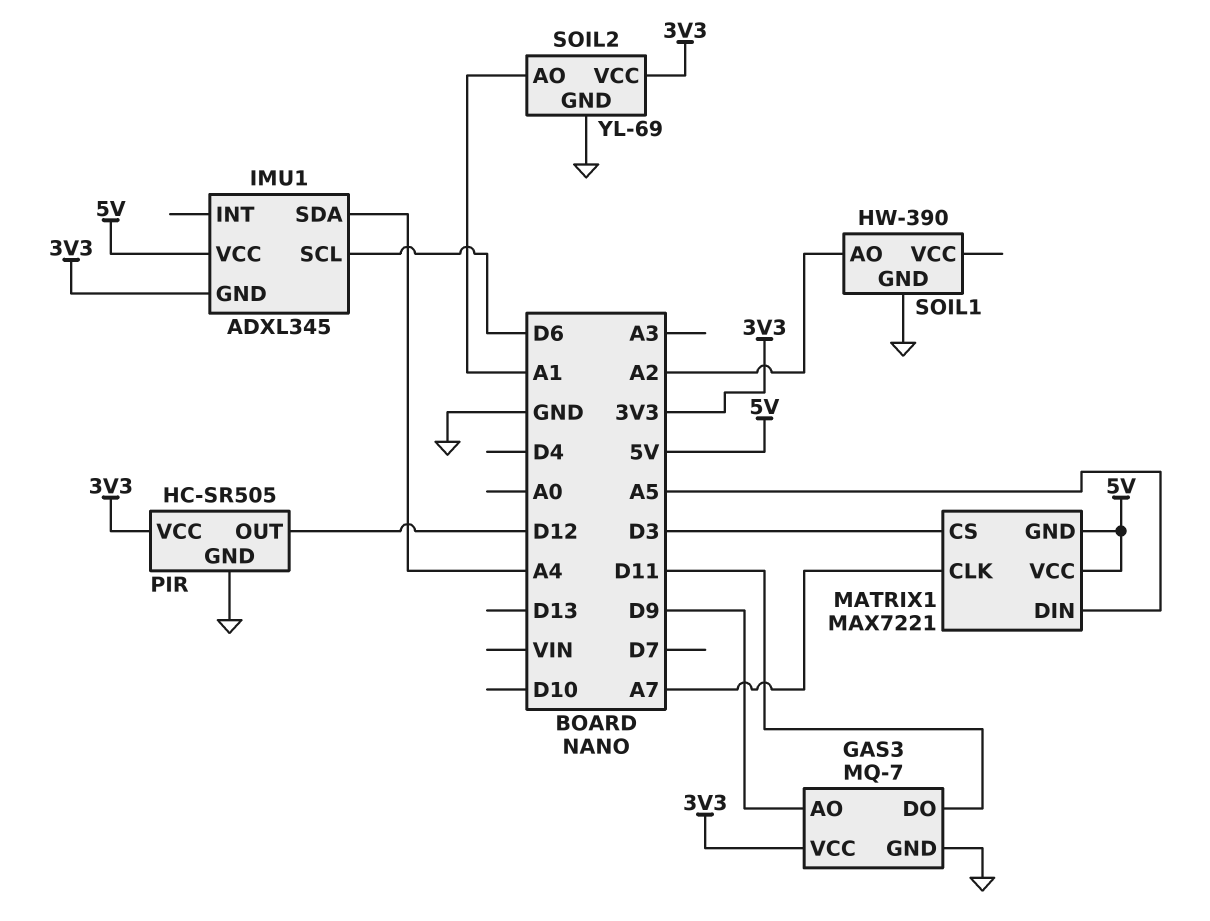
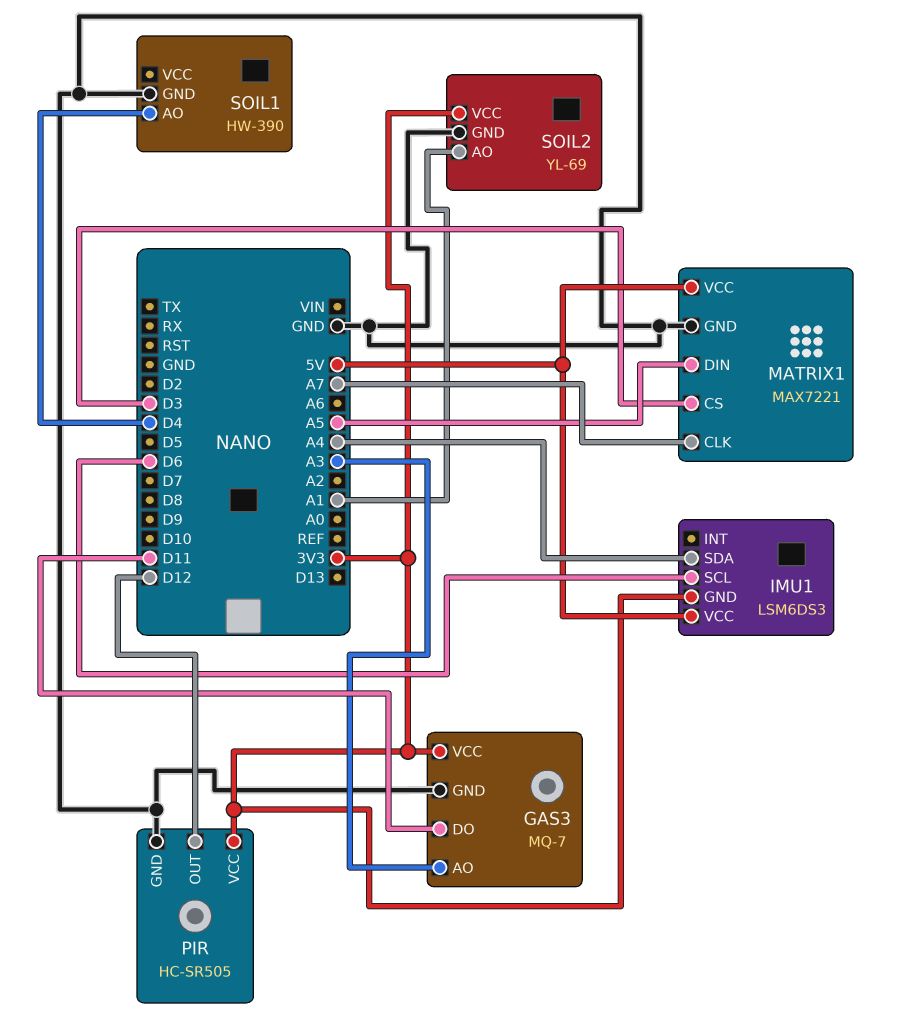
GAS3 pin AO: D9 -> A3
IMU1: ADXL345 -> LSM6DS3
MATRIX1 pin GND: 5V -> GND
SOIL1 pin AO: A2 -> D4

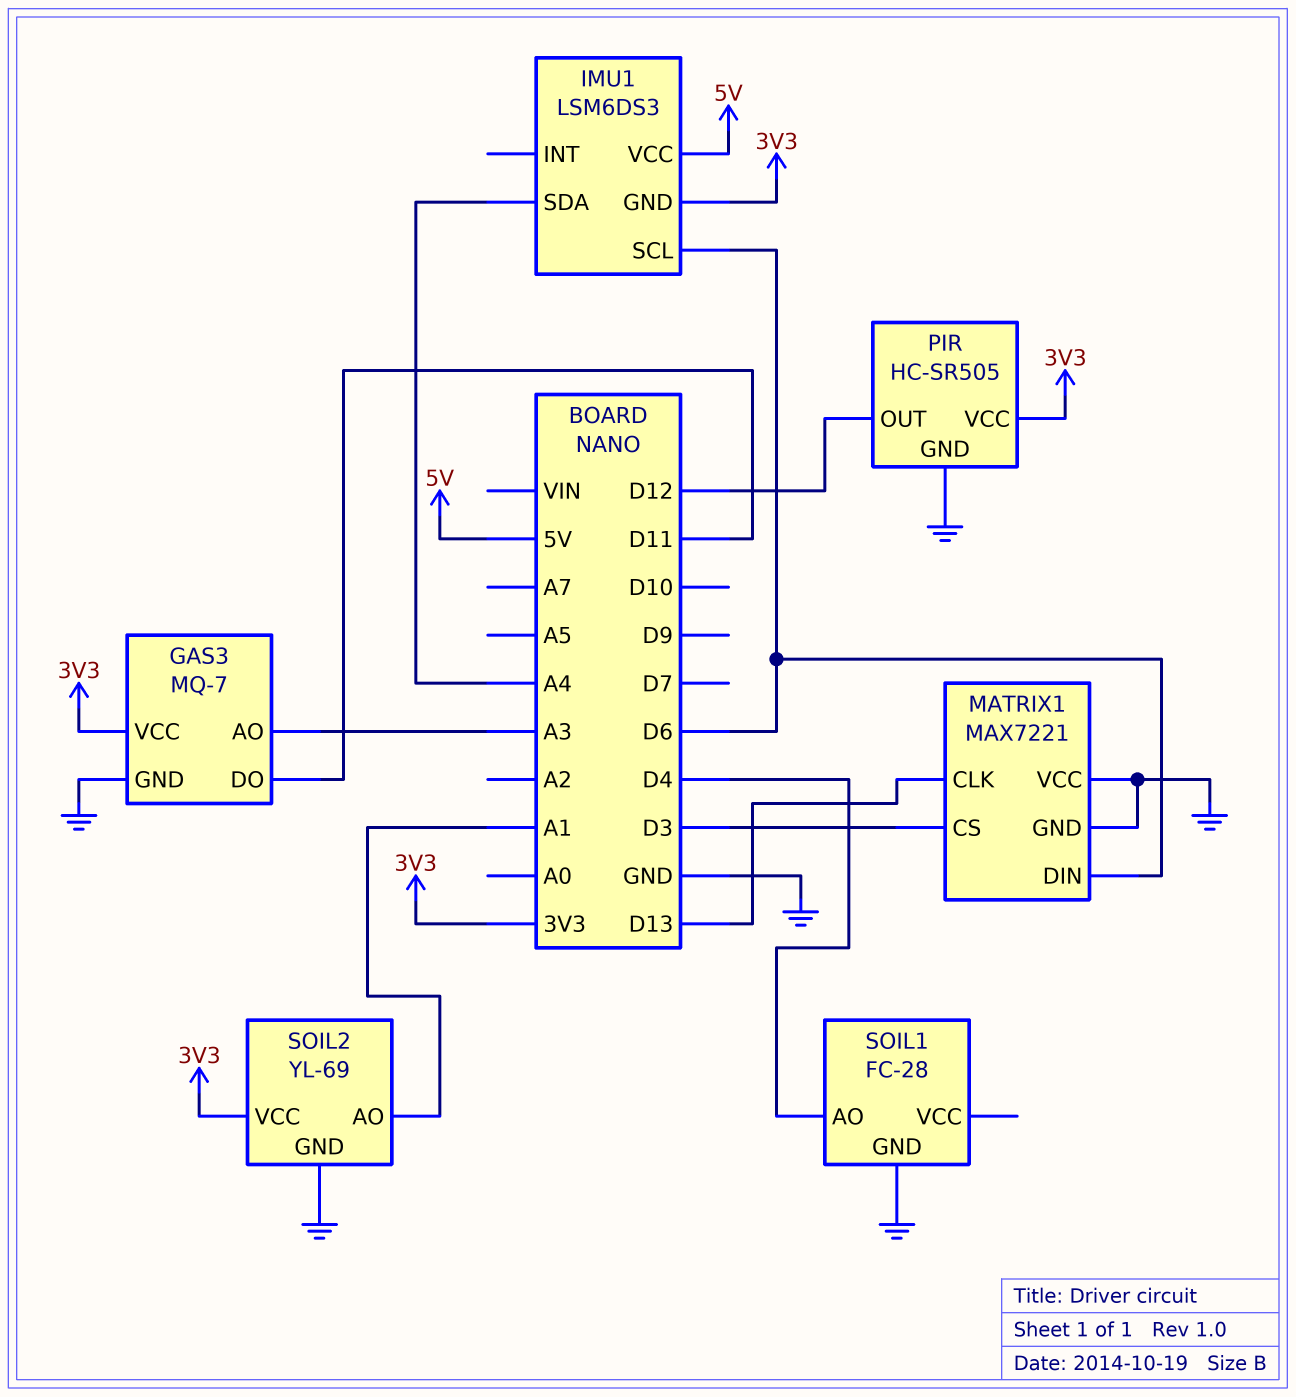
MATRIX1 pin CLK: A7 -> D13
MATRIX1 pin DIN: A5 -> D6
MATRIX1 pin VCC: 5V -> GND
SOIL1: HW-390 -> FC-28

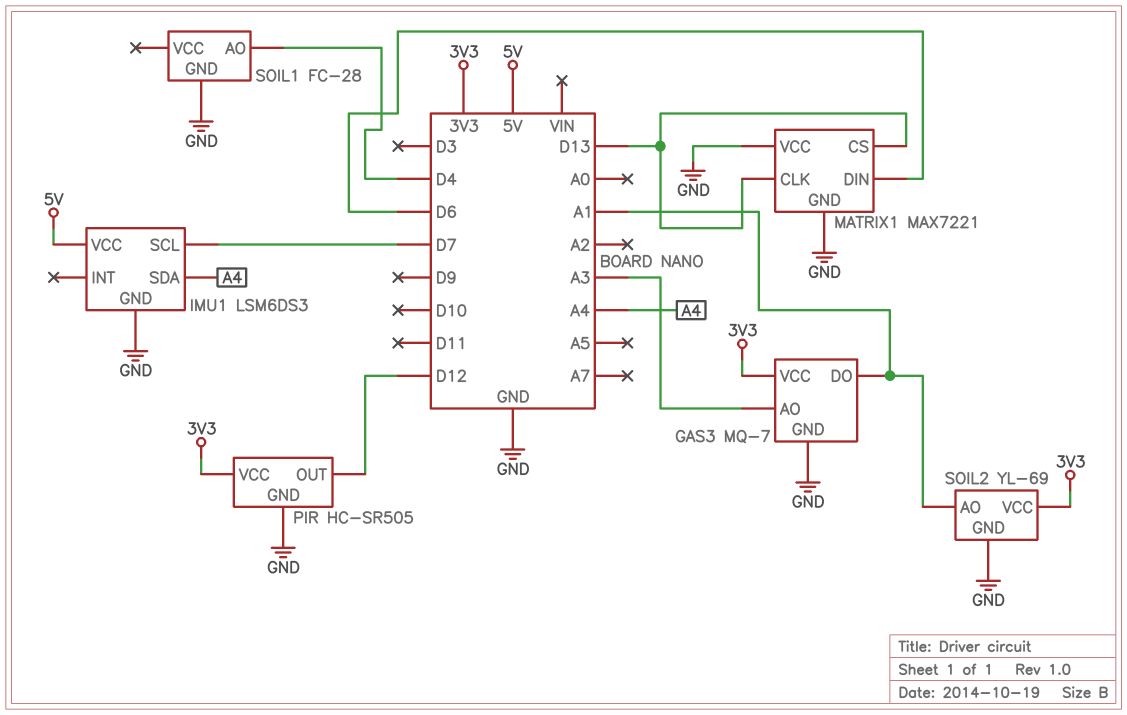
GAS3 pin DO: D11 -> A1
IMU1 pin GND: 3V3 -> GND
IMU1 pin SCL: D6 -> D7
MATRIX1 pin CS: D3 -> D13

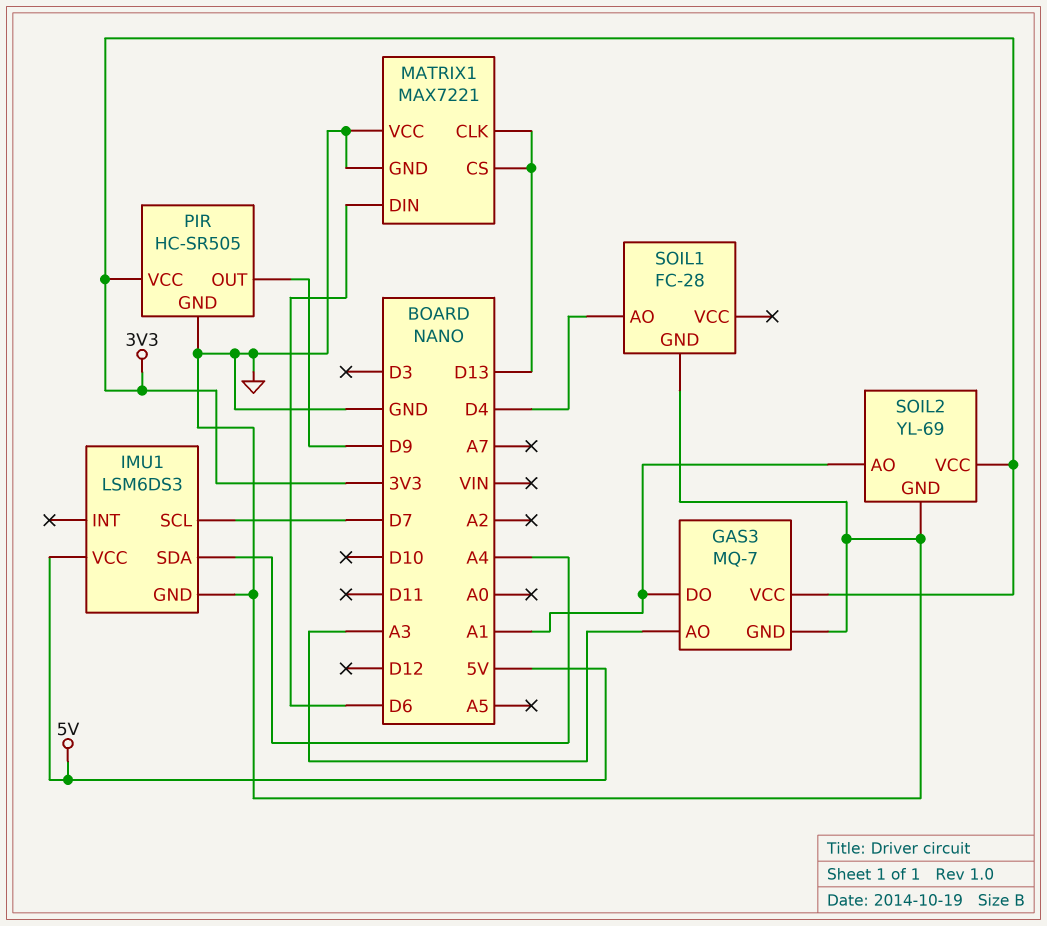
PIR pin OUT: D12 -> D9

